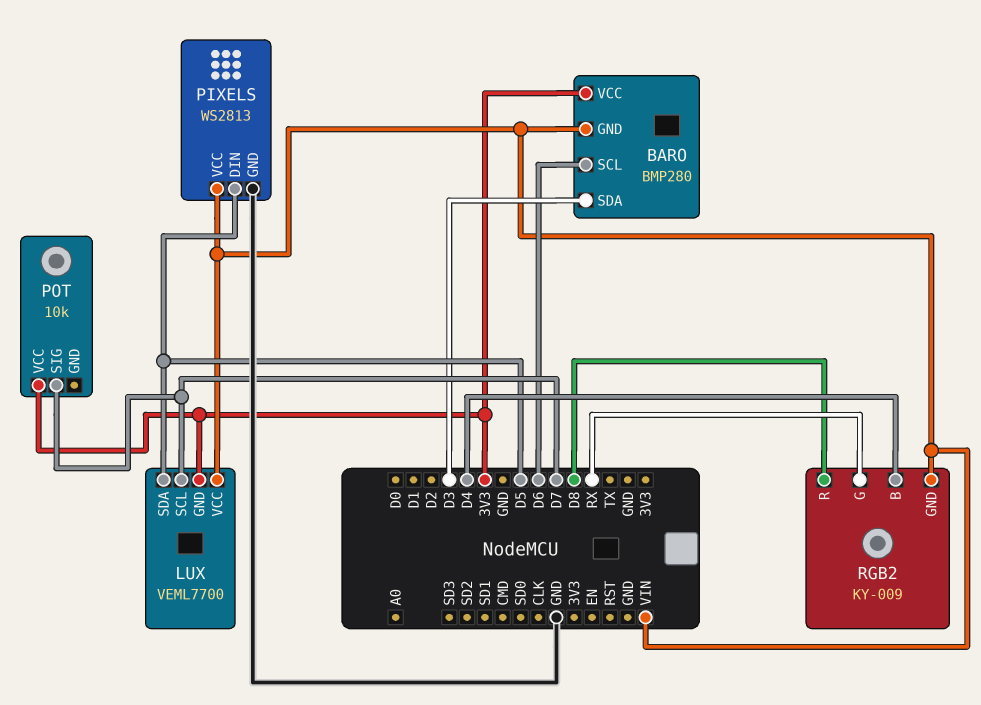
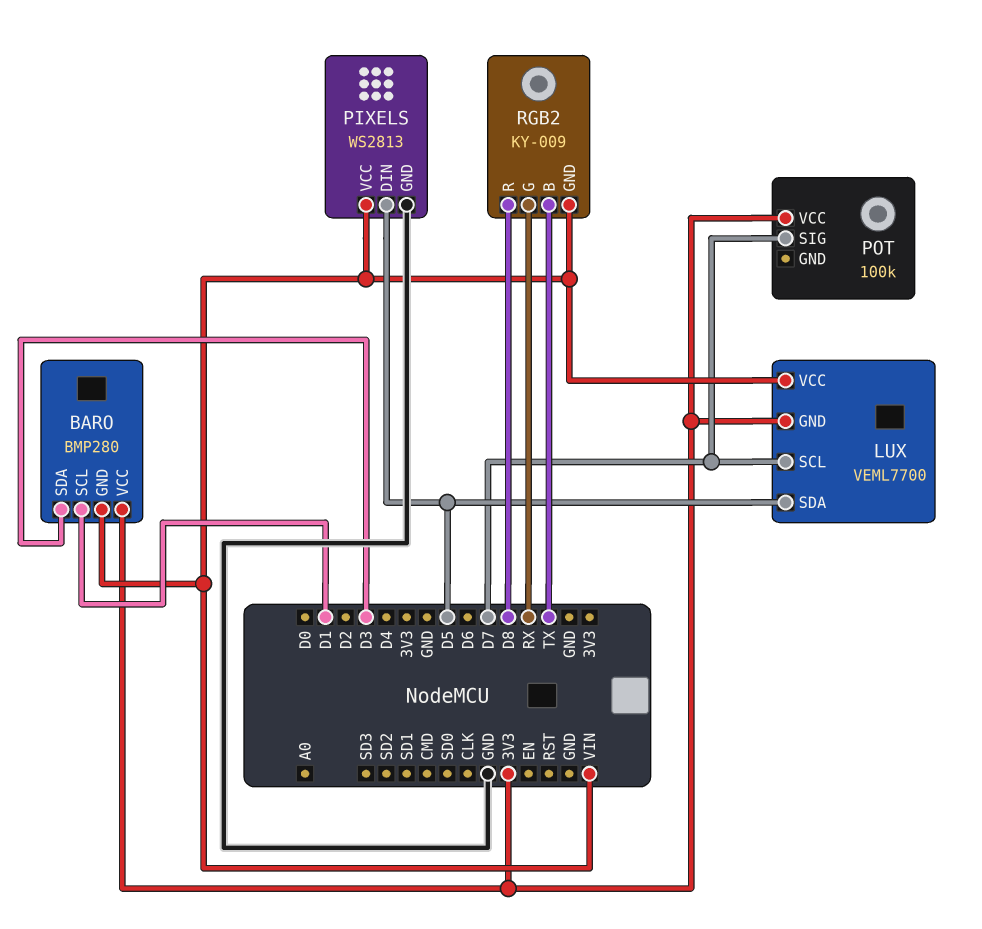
BARO pin SCL: D6 -> D1
POT: 10k -> 100k
RGB2 pin B: D4 -> TX

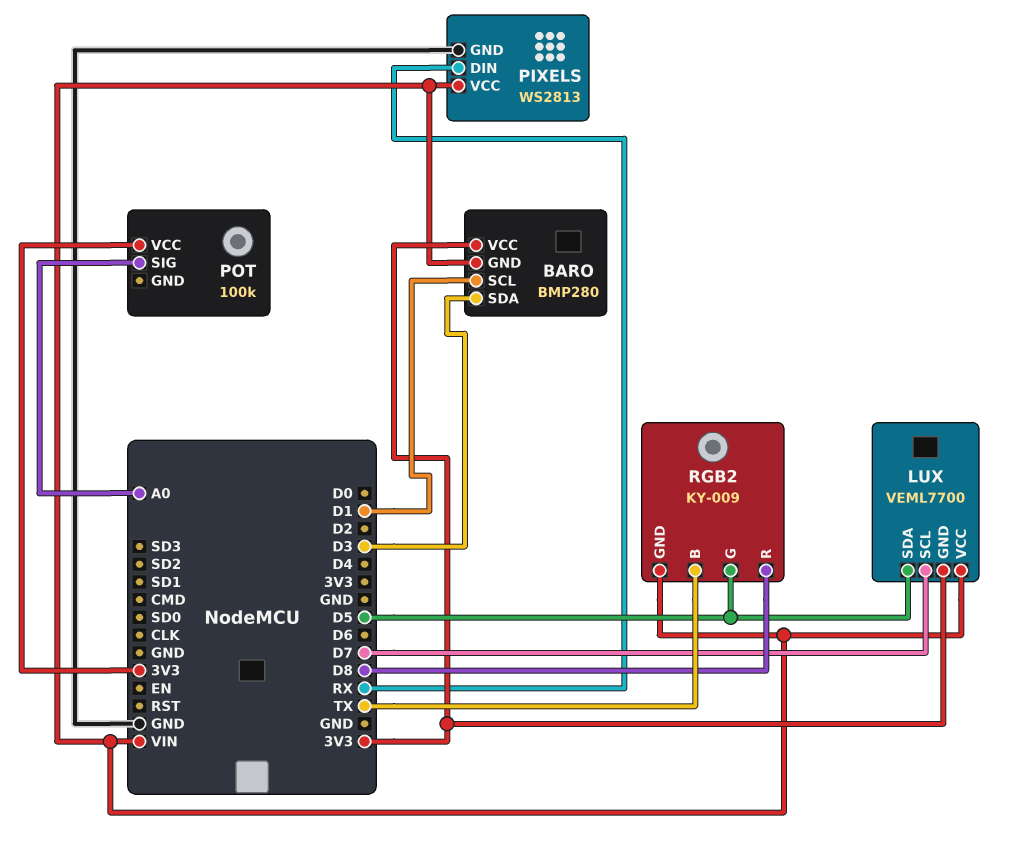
PIXELS pin DIN: D5 -> RX
POT pin SIG: D7 -> A0
RGB2 pin G: RX -> D5

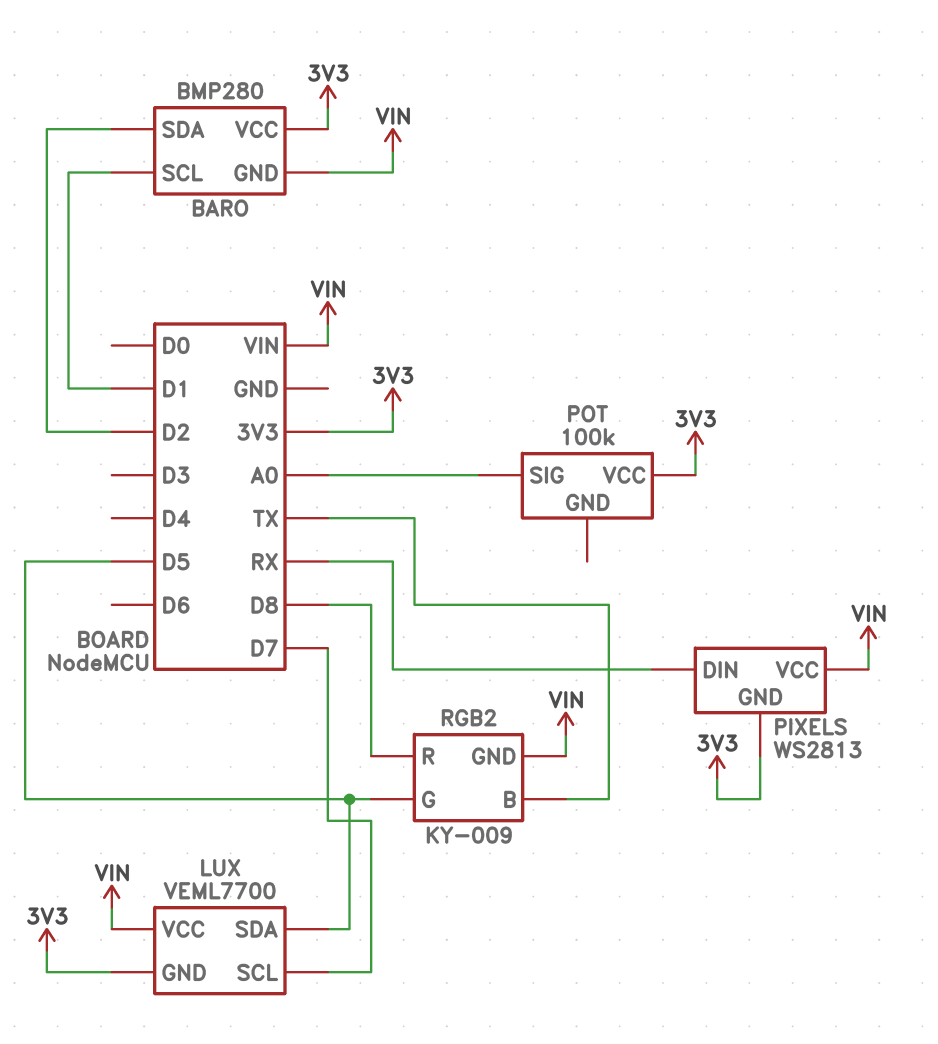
BARO pin SDA: D3 -> D2
PIXELS pin GND: GND -> 3V3

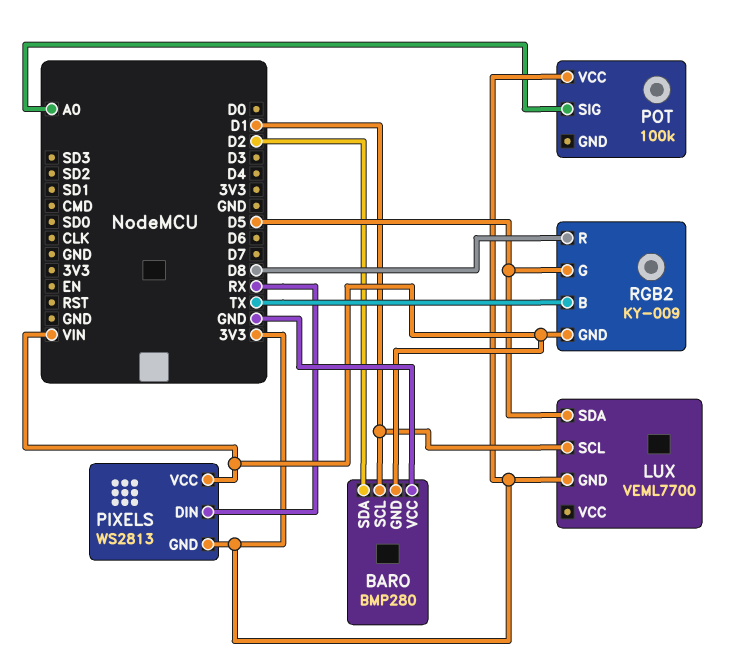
BARO pin VCC: 3V3 -> GND
LUX pin SCL: D7 -> D1
LUX pin VCC: VIN -> none

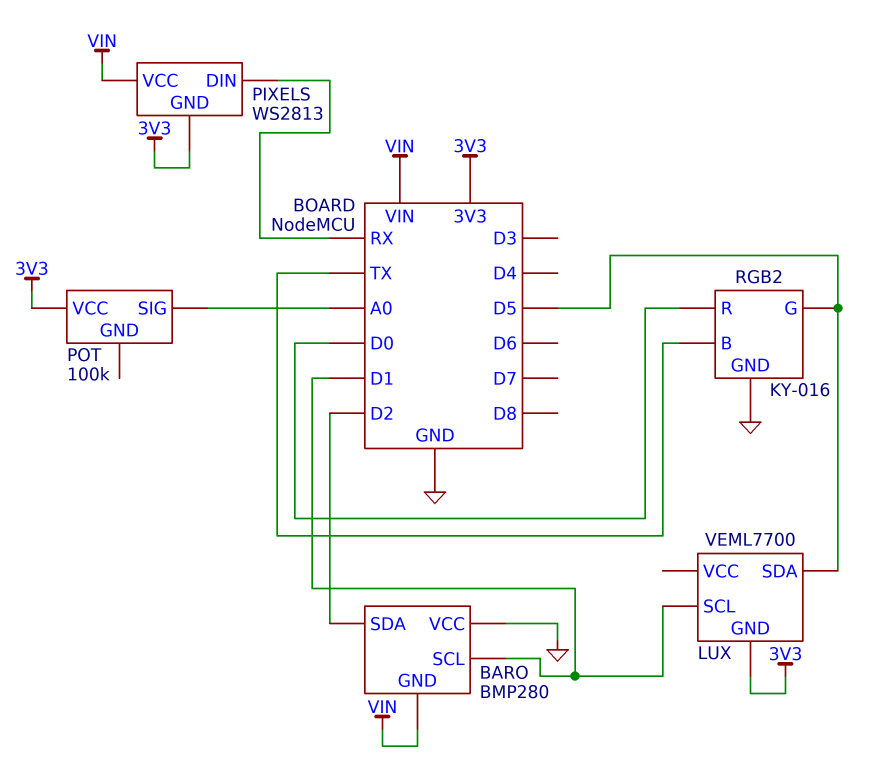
RGB2: KY-009 -> KY-016
RGB2 pin GND: VIN -> GND
RGB2 pin R: D8 -> D0

